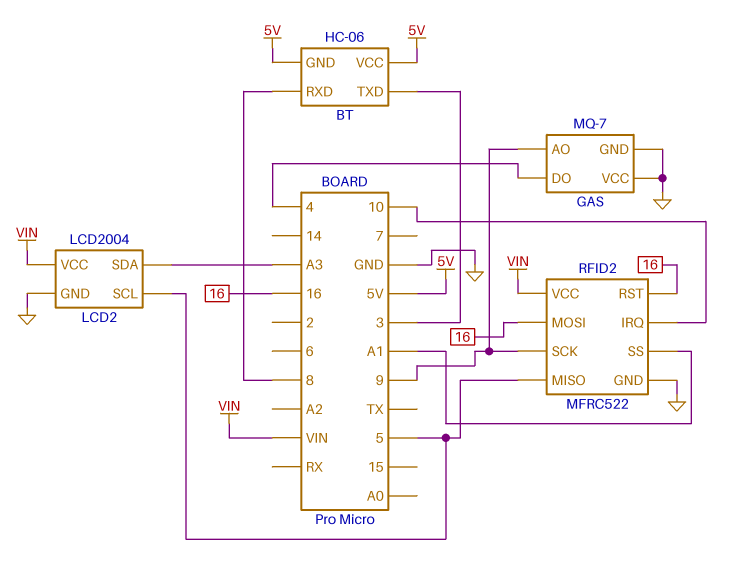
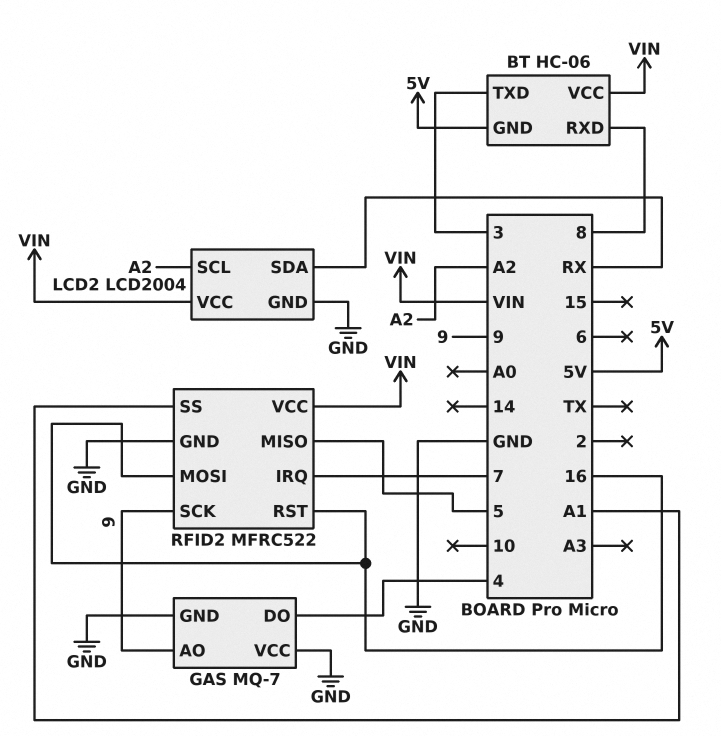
BT pin VCC: 5V -> VIN
LCD2 pin SCL: 5 -> A2
LCD2 pin SDA: A3 -> RX
RFID2 pin IRQ: 10 -> 7

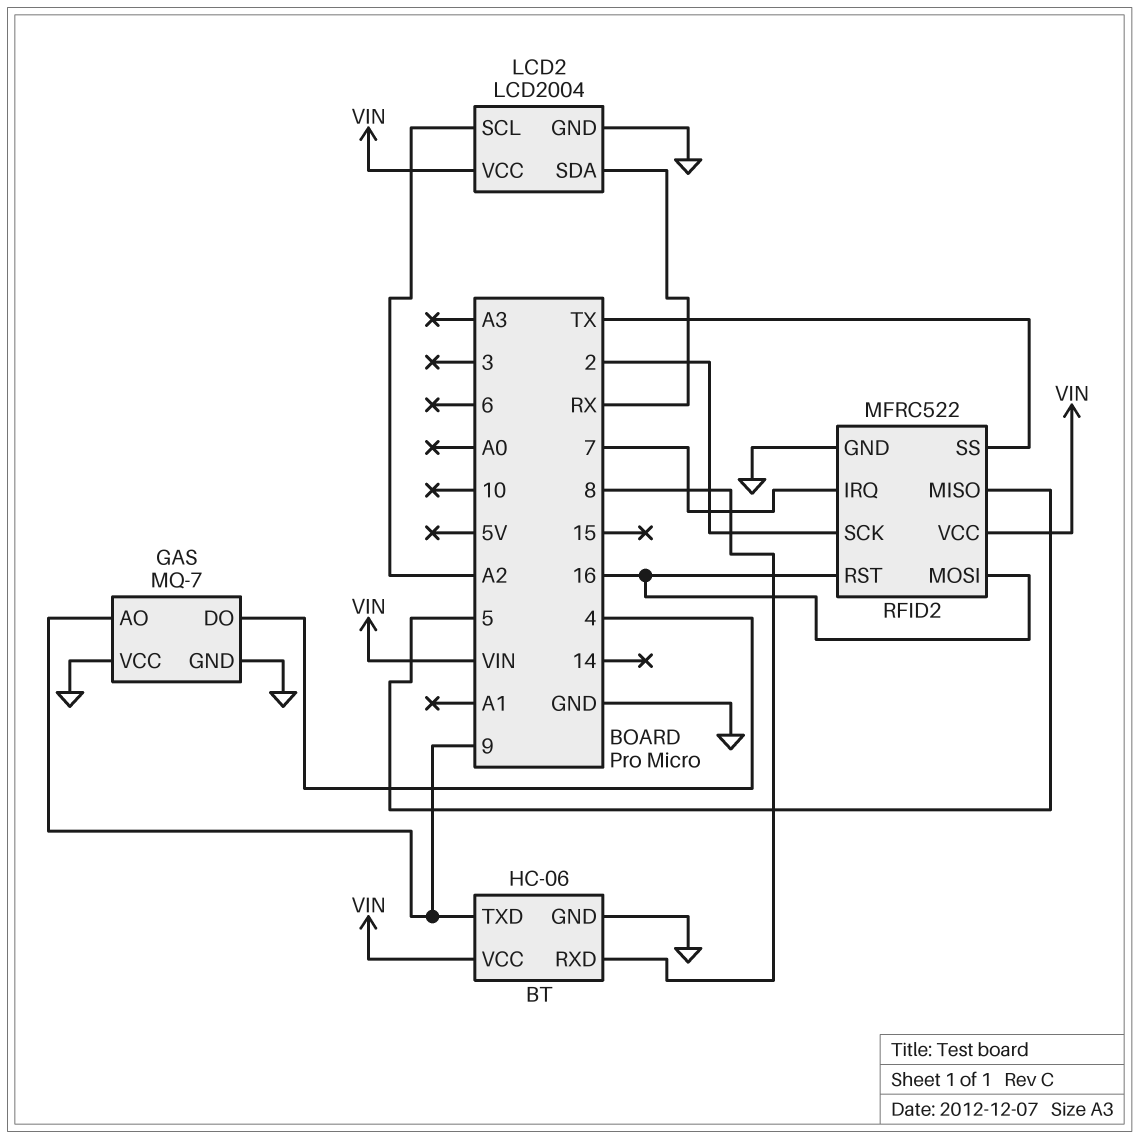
BT pin GND: 5V -> GND
BT pin TXD: 3 -> 9
RFID2 pin SCK: 9 -> 2
RFID2 pin SS: A1 -> TX

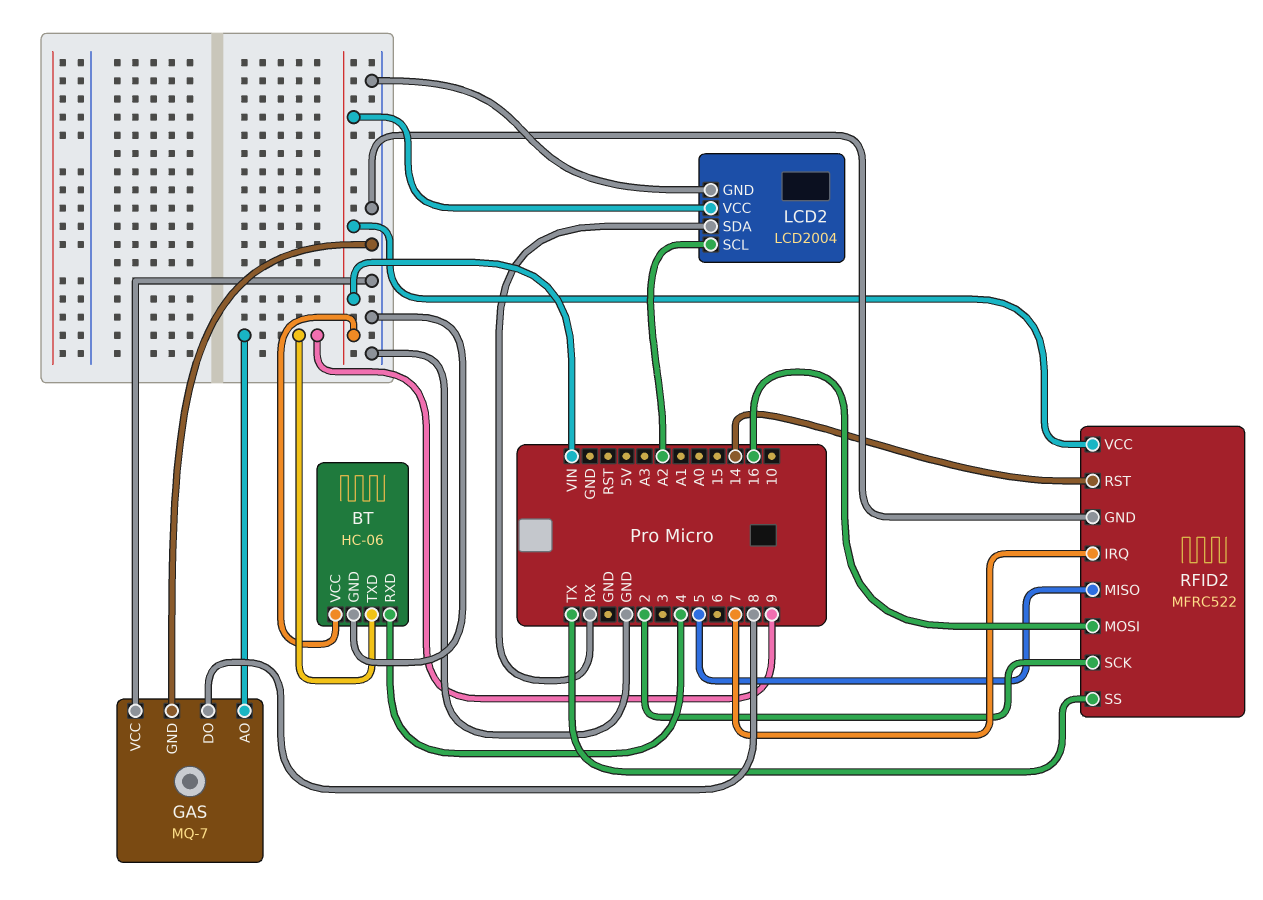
BT pin RXD: 8 -> 4
GAS pin DO: 4 -> 8
RFID2 pin RST: 16 -> 14

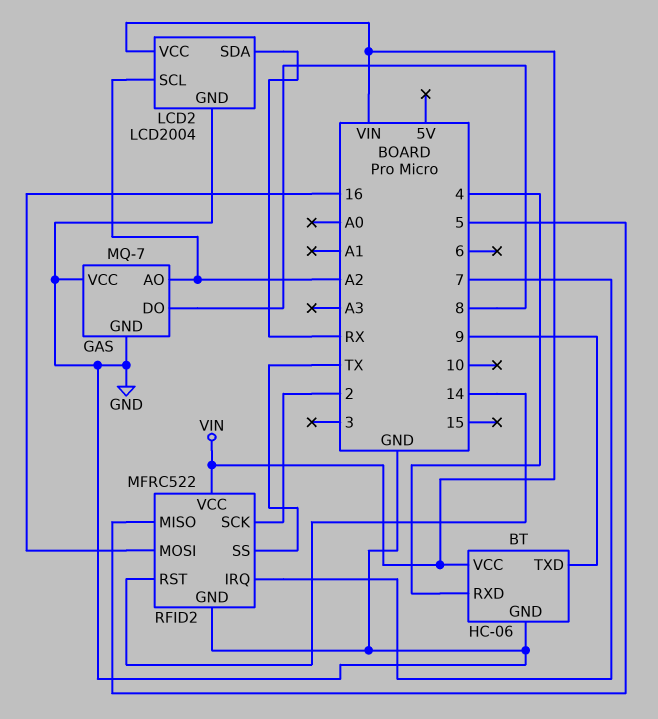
GAS pin AO: 9 -> A2

